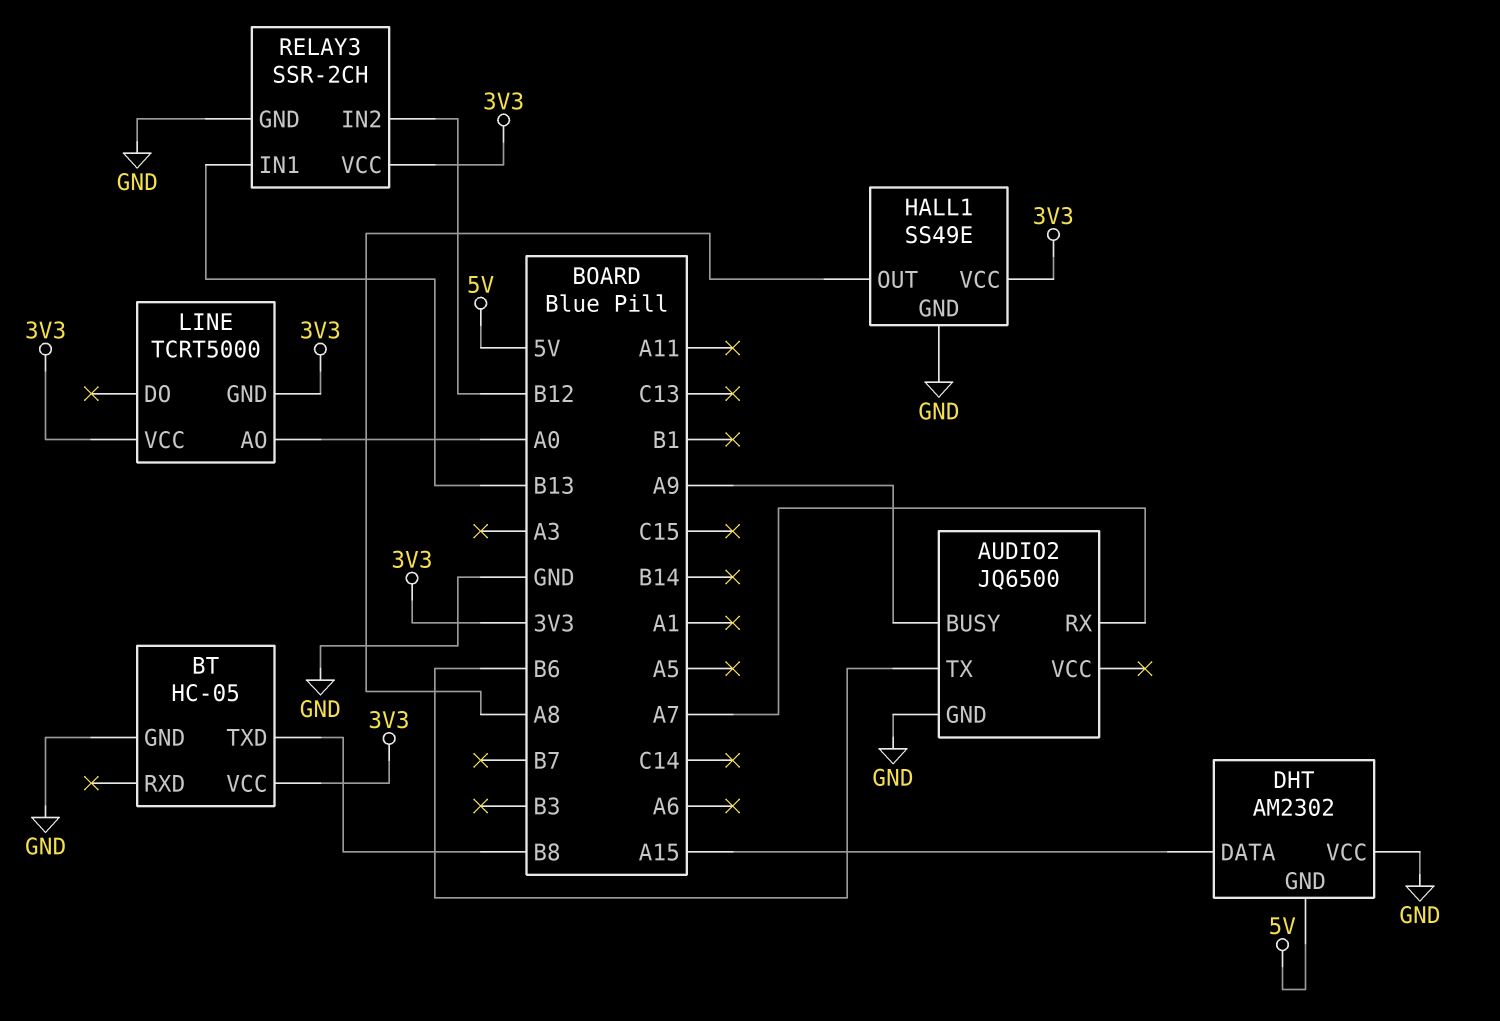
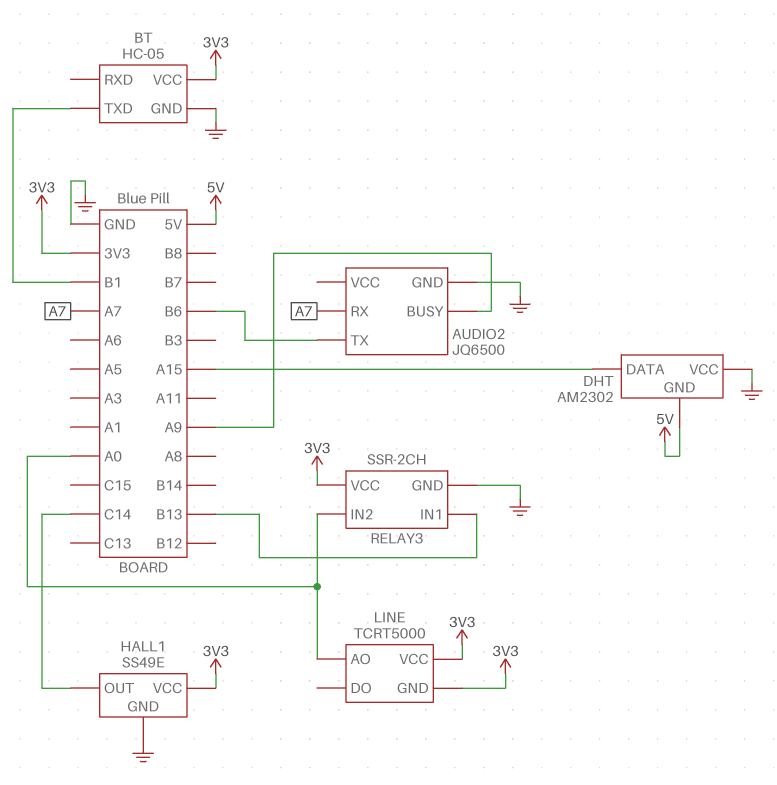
BT pin TXD: B8 -> B1
HALL1 pin OUT: A8 -> C14
RELAY3 pin IN2: B12 -> A0

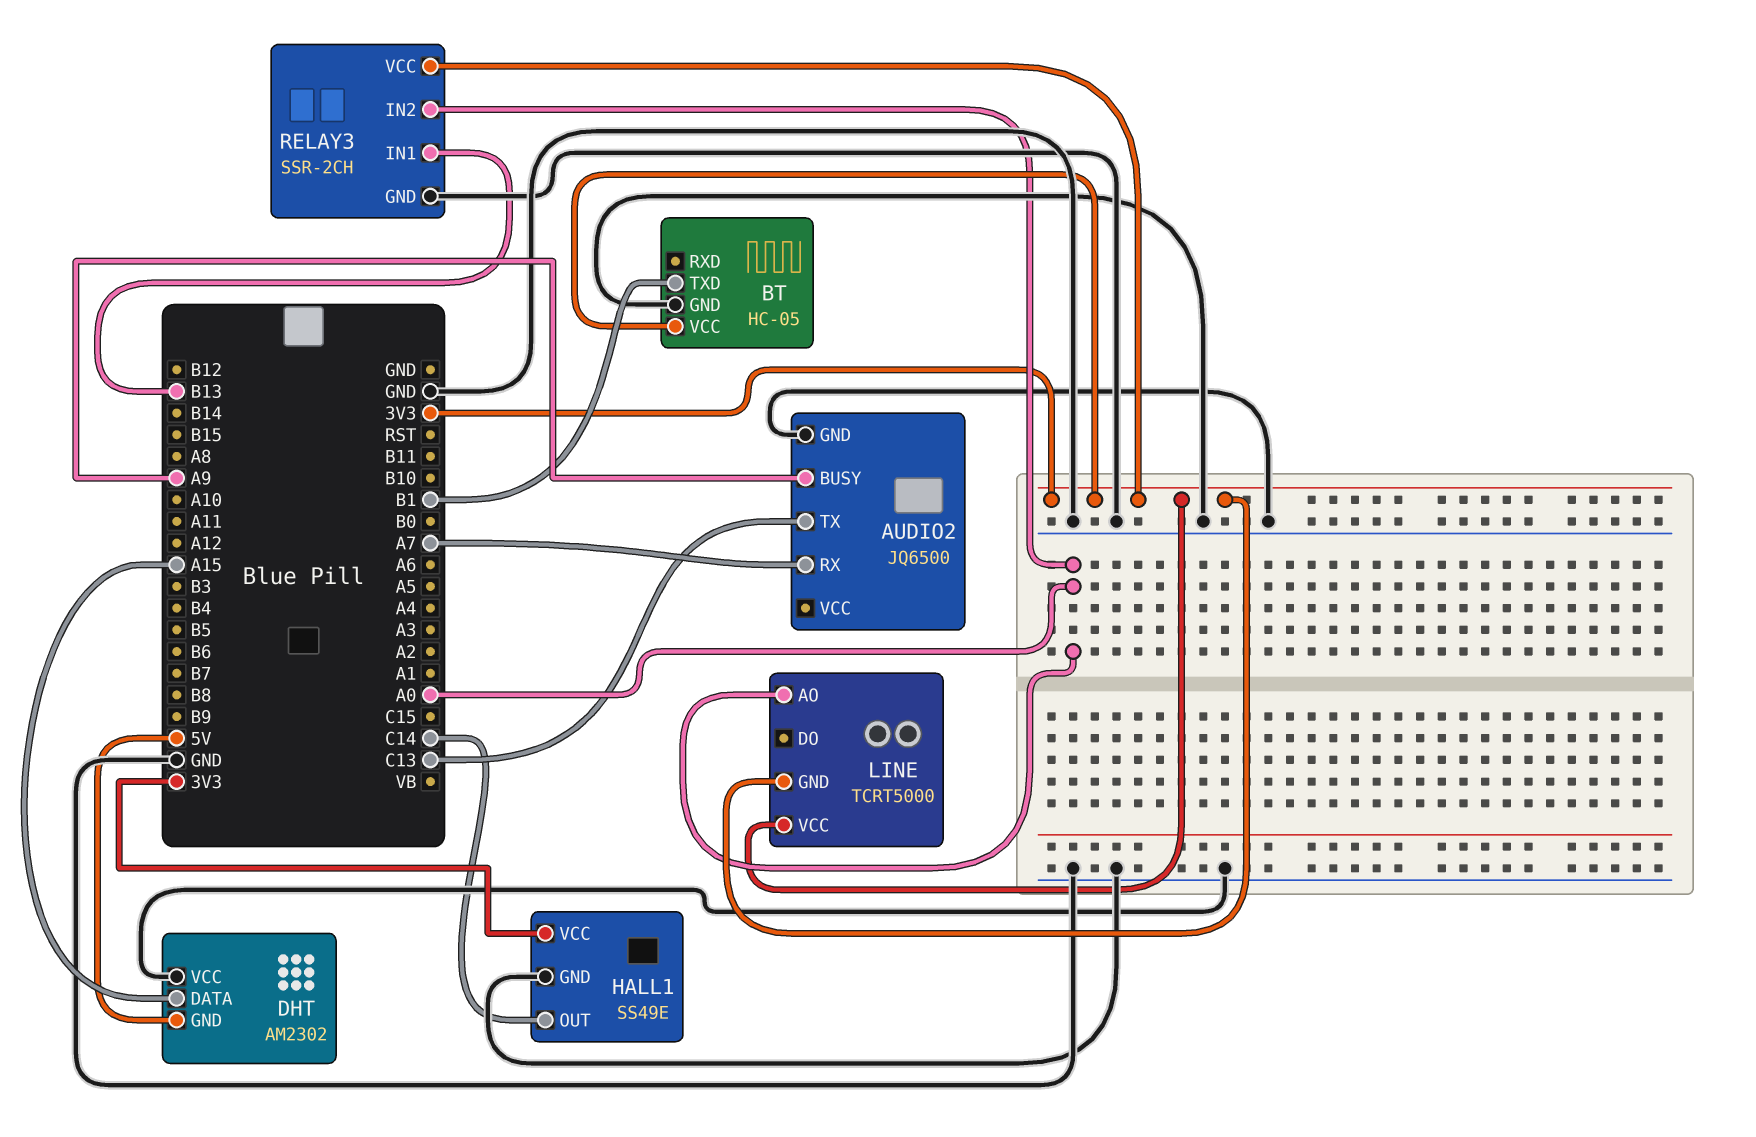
AUDIO2 pin TX: B6 -> C13

